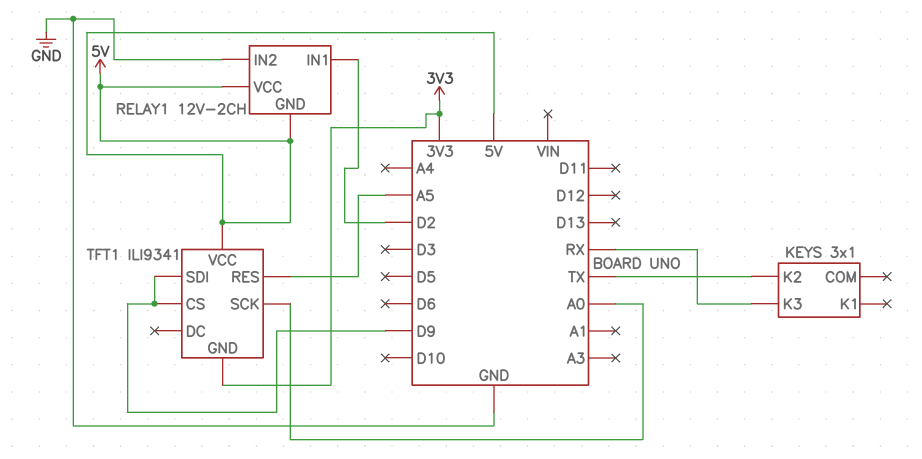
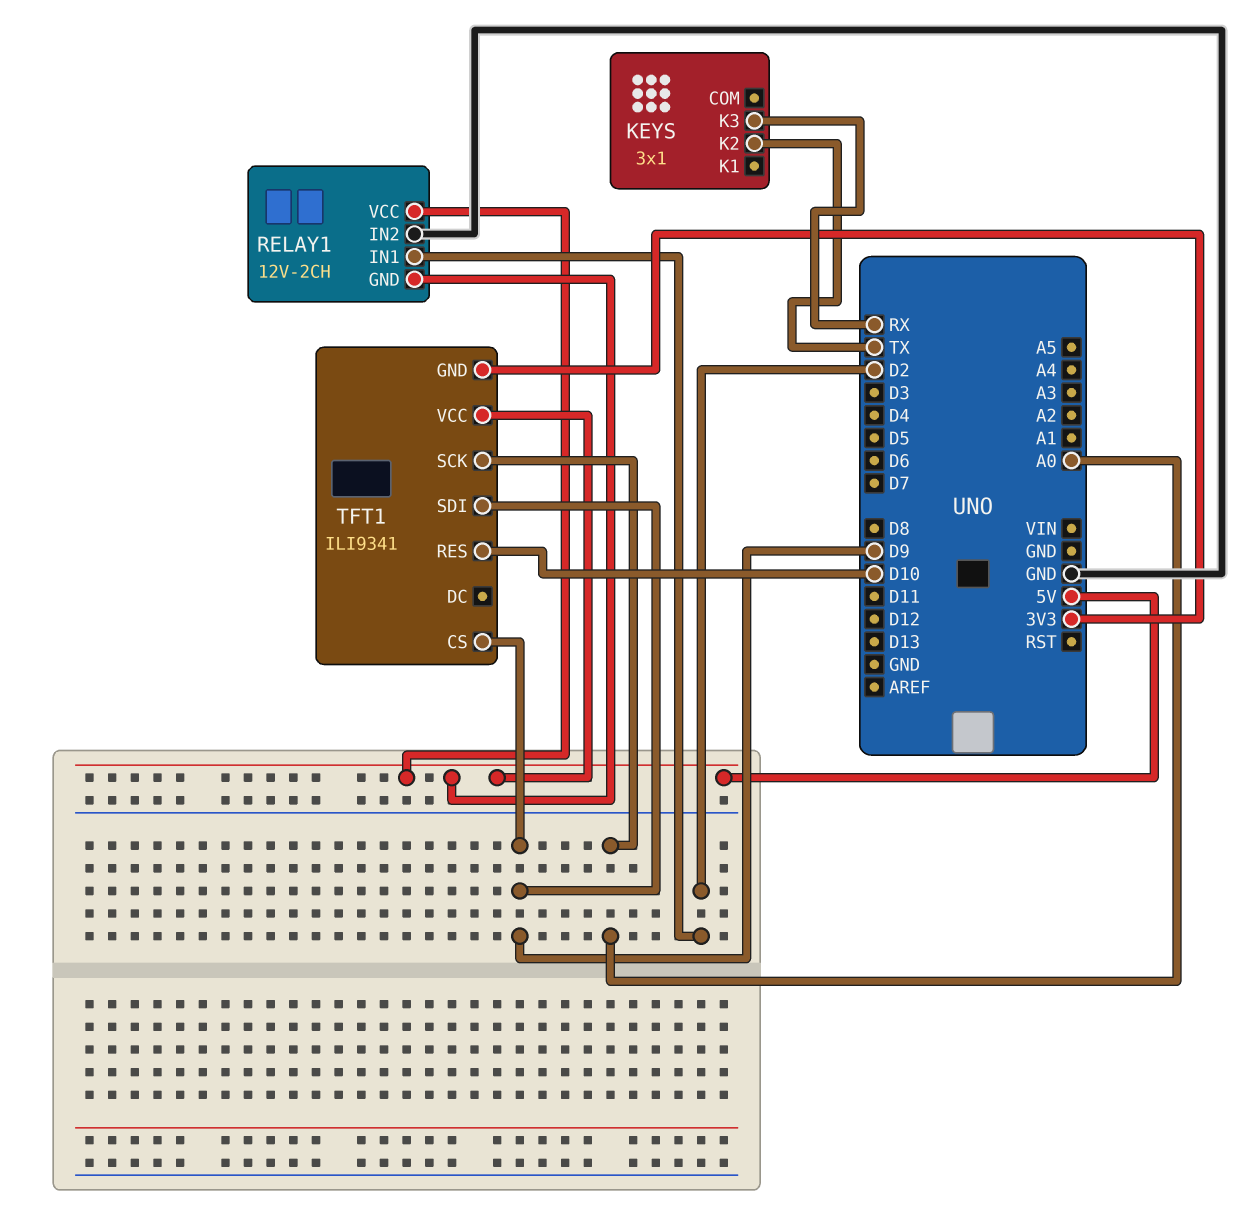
TFT1 pin RES: A5 -> D10

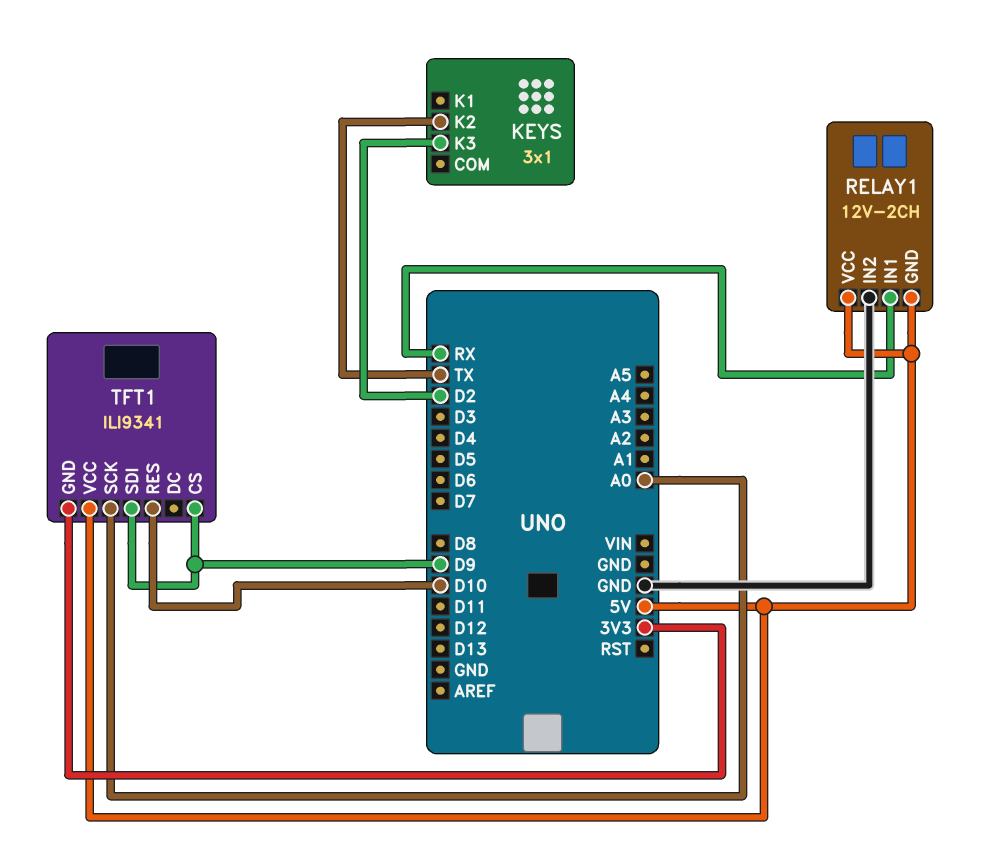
KEYS pin K3: RX -> D2
RELAY1 pin IN1: D2 -> RX

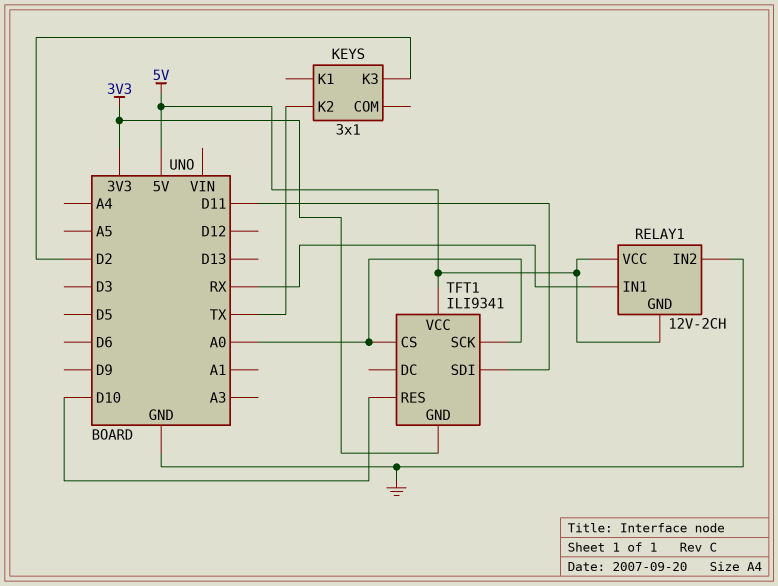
TFT1 pin CS: D9 -> A0
TFT1 pin SDI: D9 -> D11

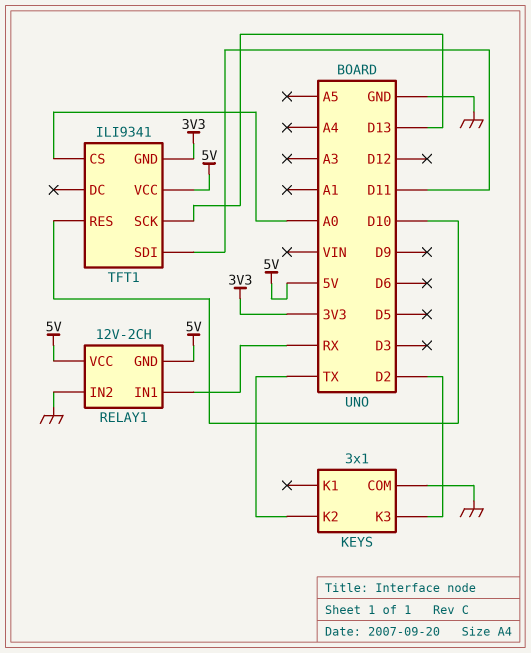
KEYS pin COM: none -> GND
TFT1 pin SCK: A0 -> D13

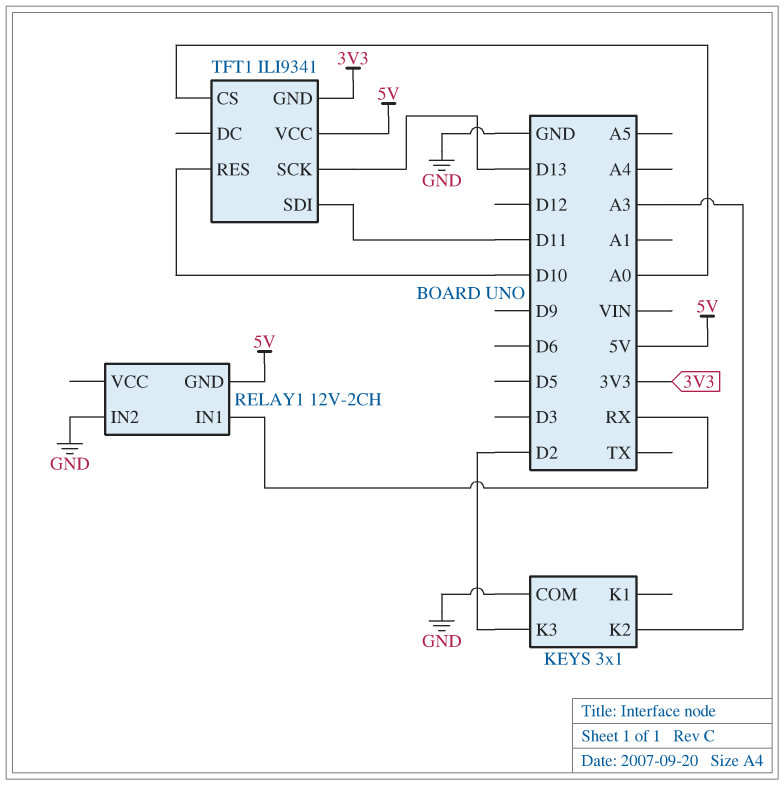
KEYS pin K2: TX -> A3
RELAY1 pin VCC: 5V -> none

